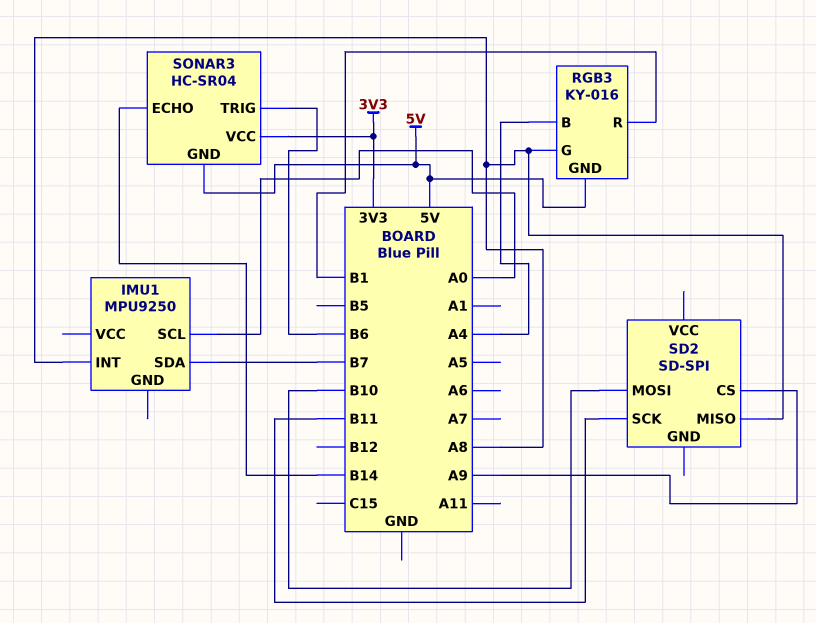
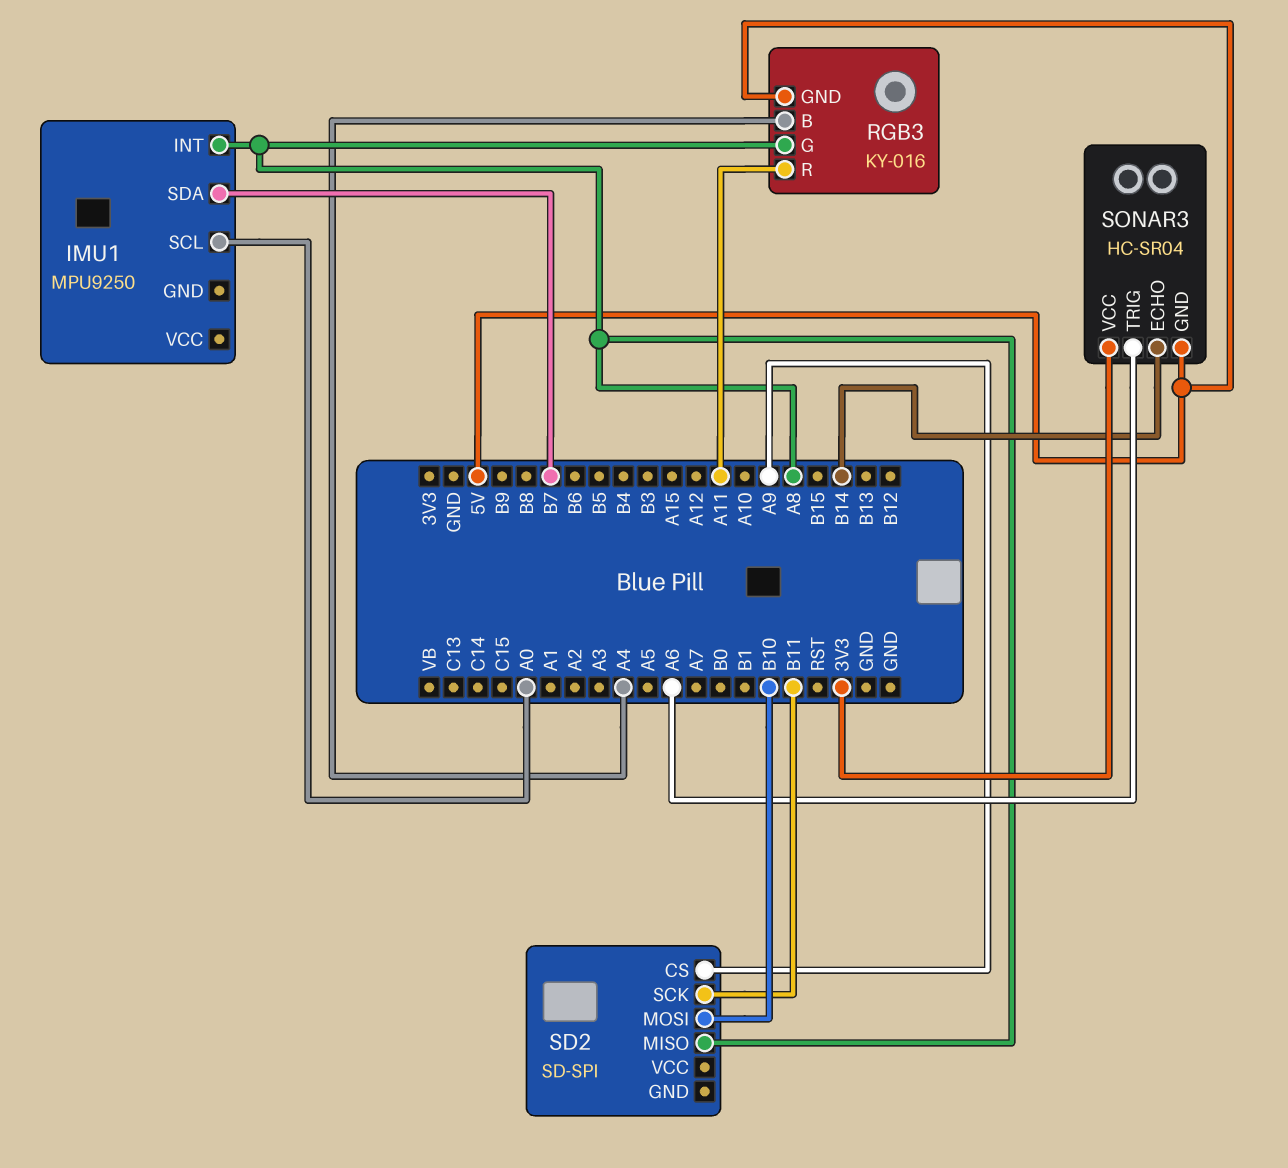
RGB3 pin R: B1 -> A11
SONAR3 pin TRIG: B6 -> A6

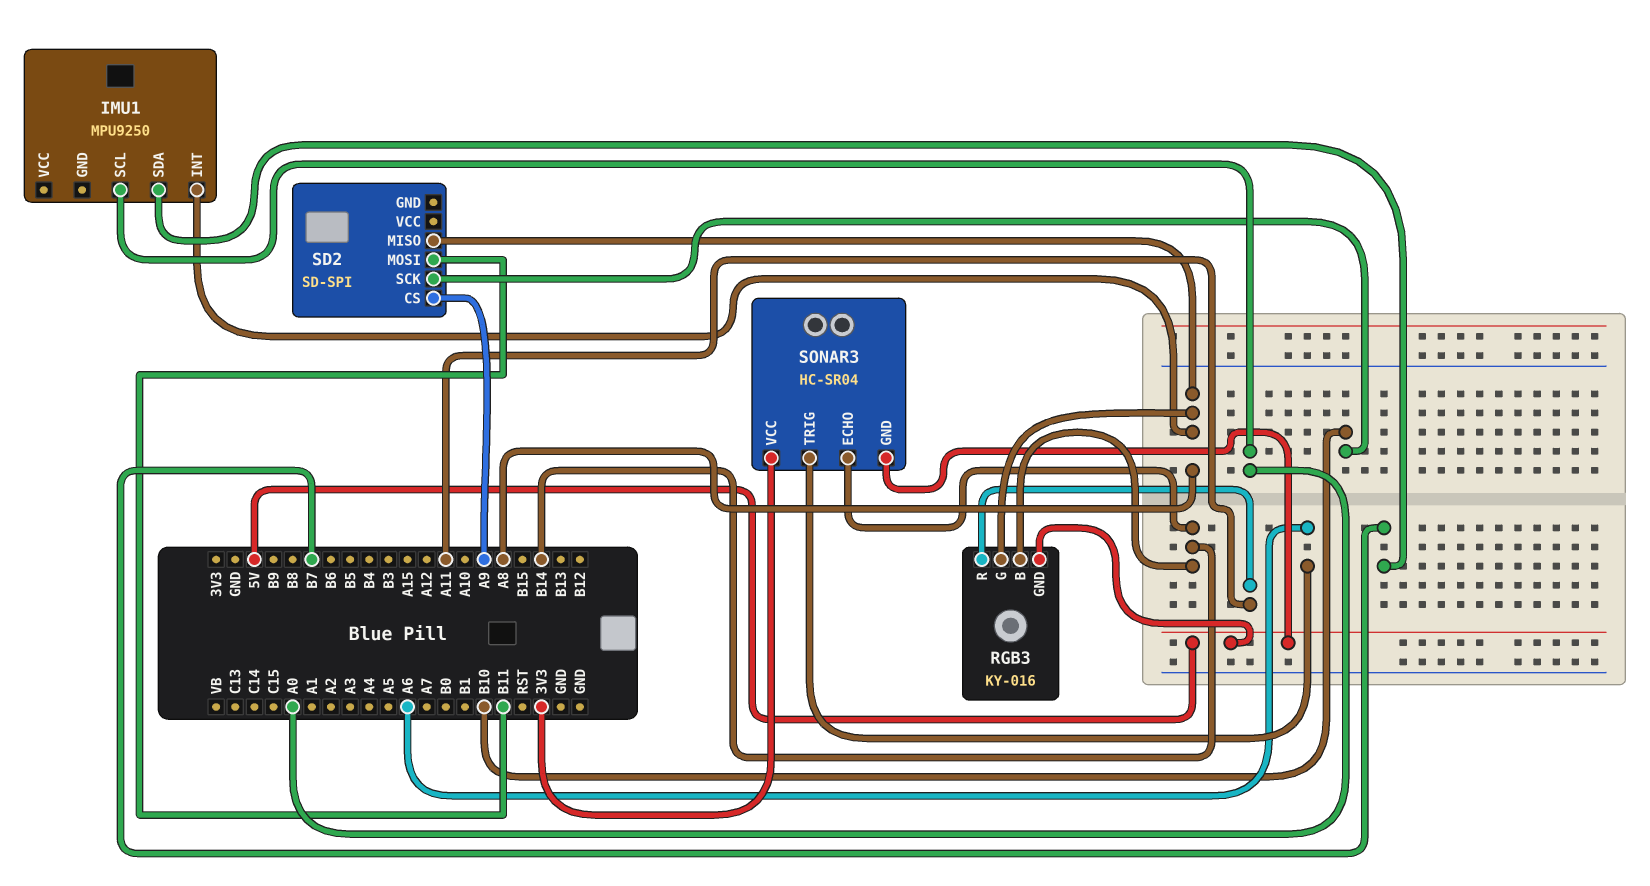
RGB3 pin B: A4 -> B14
SD2 pin MOSI: B10 -> B11
SD2 pin SCK: B11 -> B10

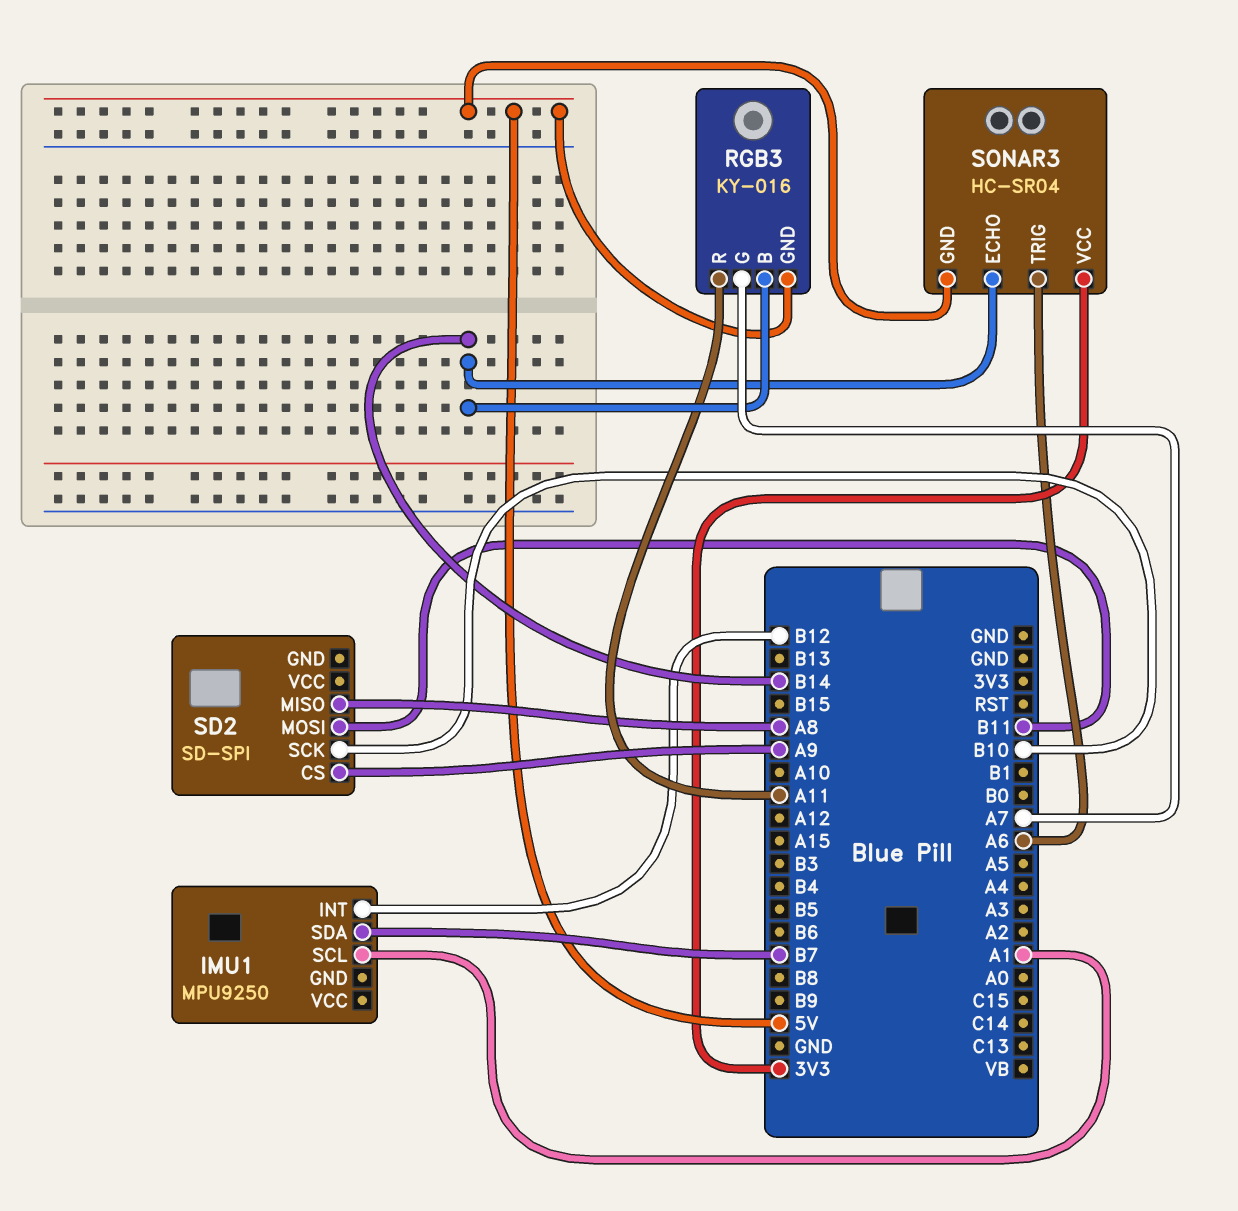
IMU1 pin INT: A8 -> B12
IMU1 pin SCL: A0 -> A1
RGB3 pin G: A8 -> A7

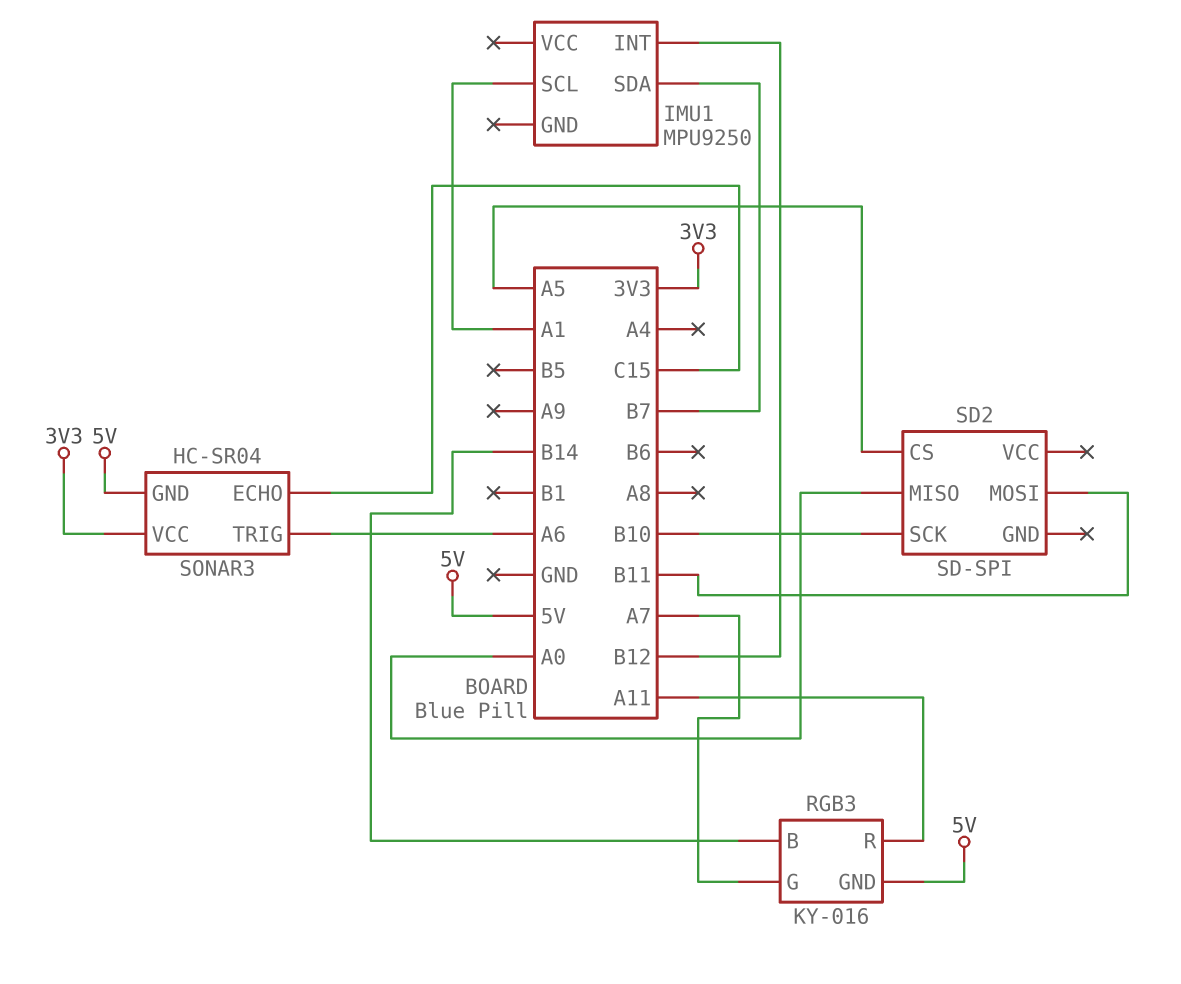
SD2 pin CS: A9 -> A5
SD2 pin MISO: A8 -> A0
SONAR3 pin ECHO: B14 -> C15

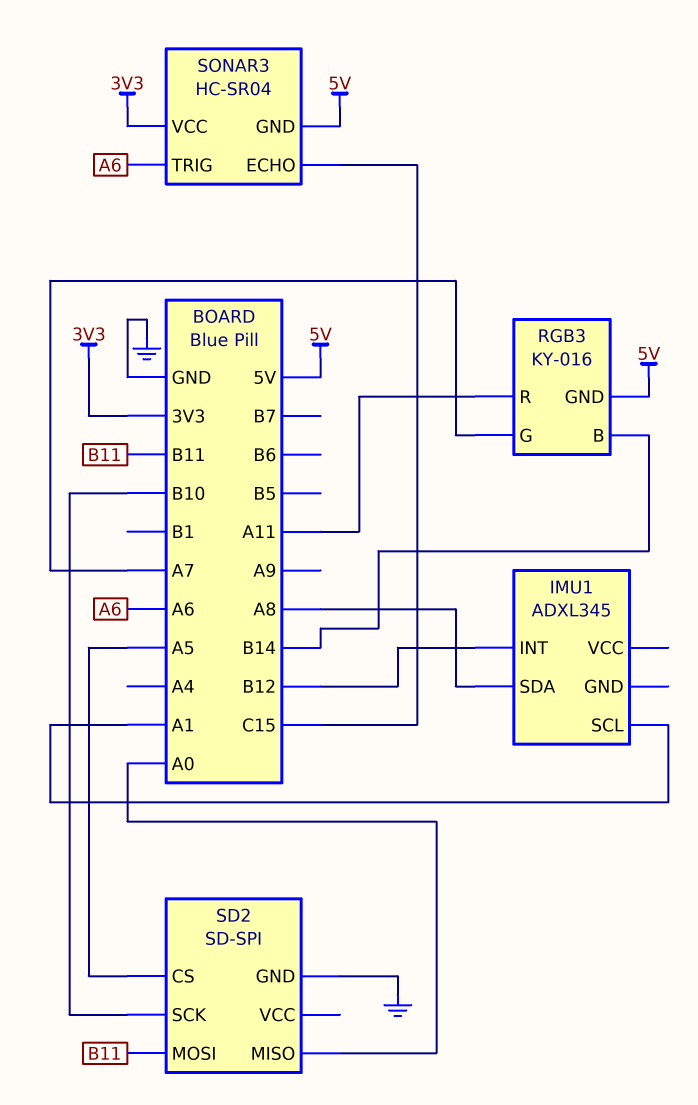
IMU1: MPU9250 -> ADXL345
IMU1 pin SDA: B7 -> A8
SD2 pin GND: none -> GND

